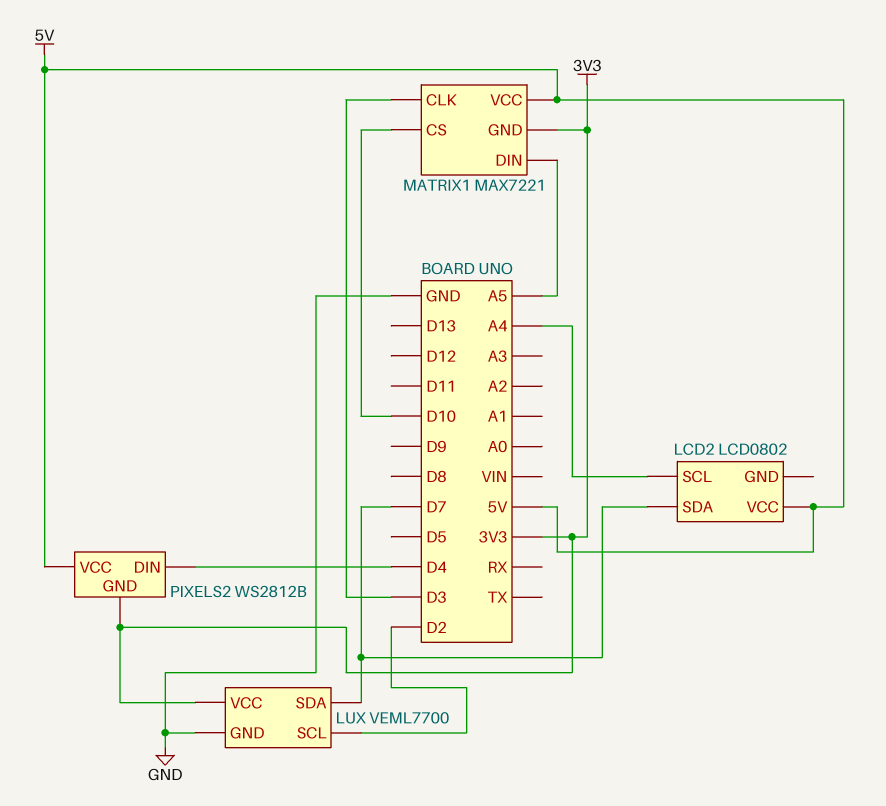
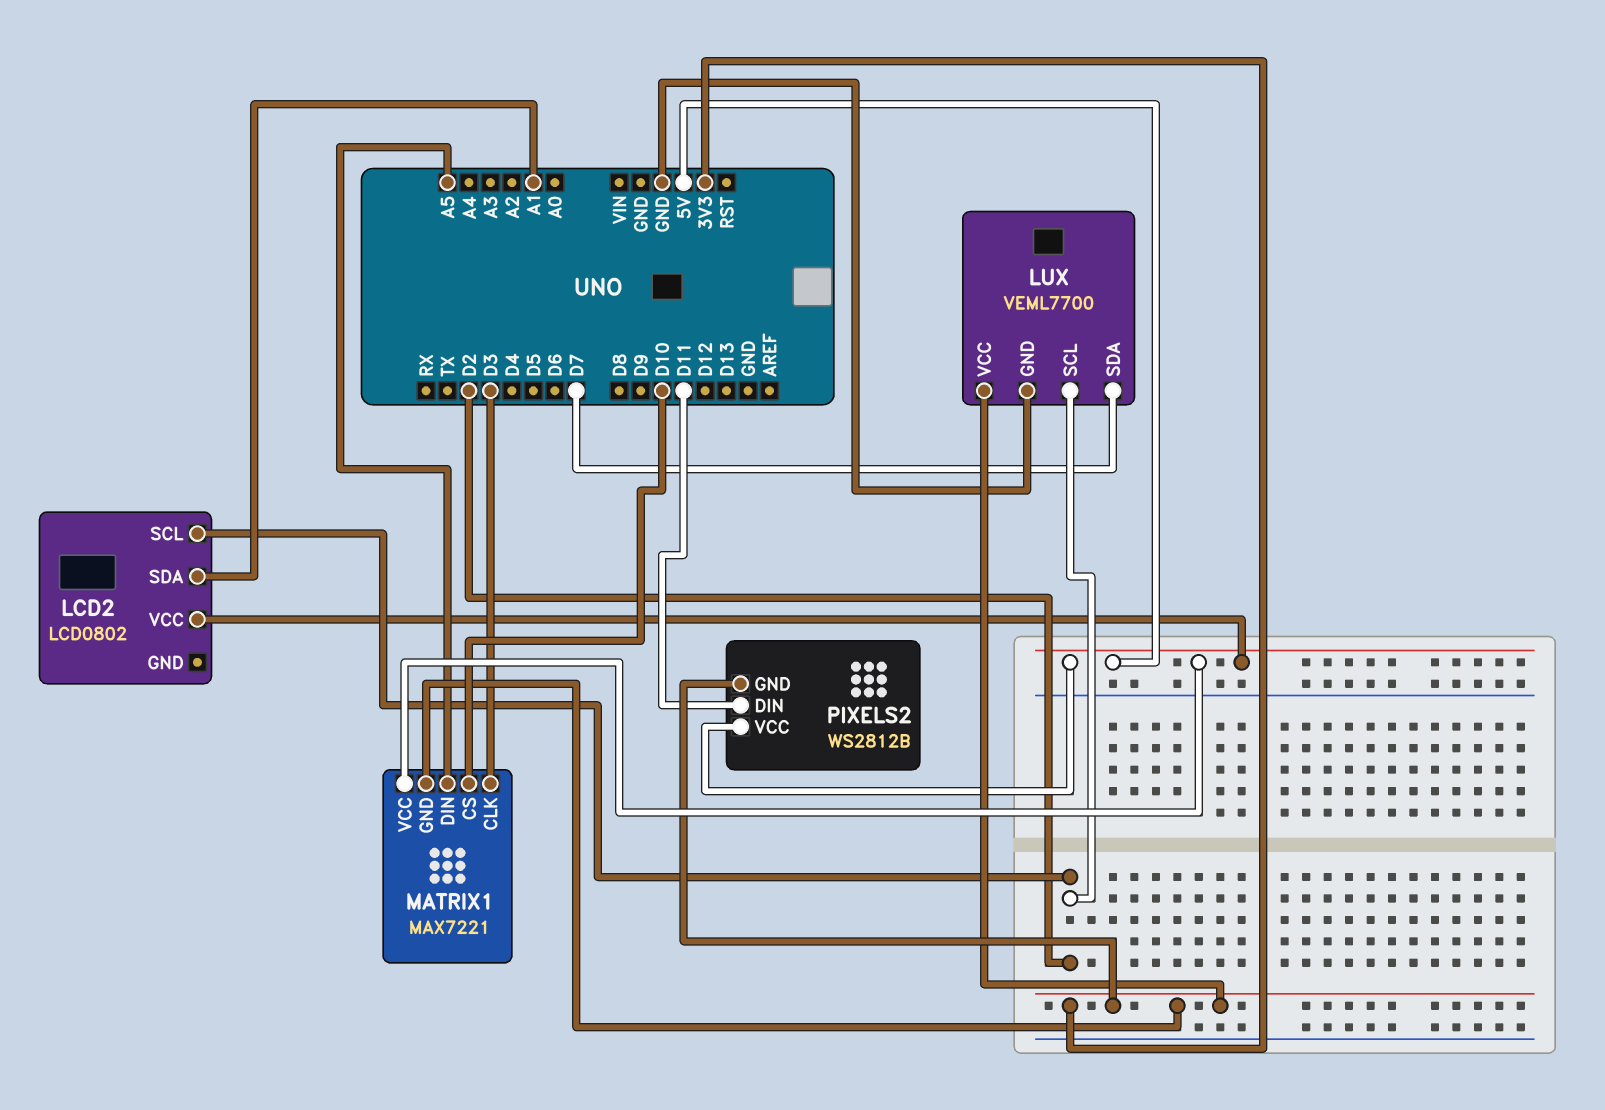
LCD2 pin SCL: A4 -> D2
LCD2 pin SDA: D7 -> A1
PIXELS2 pin DIN: D4 -> D11

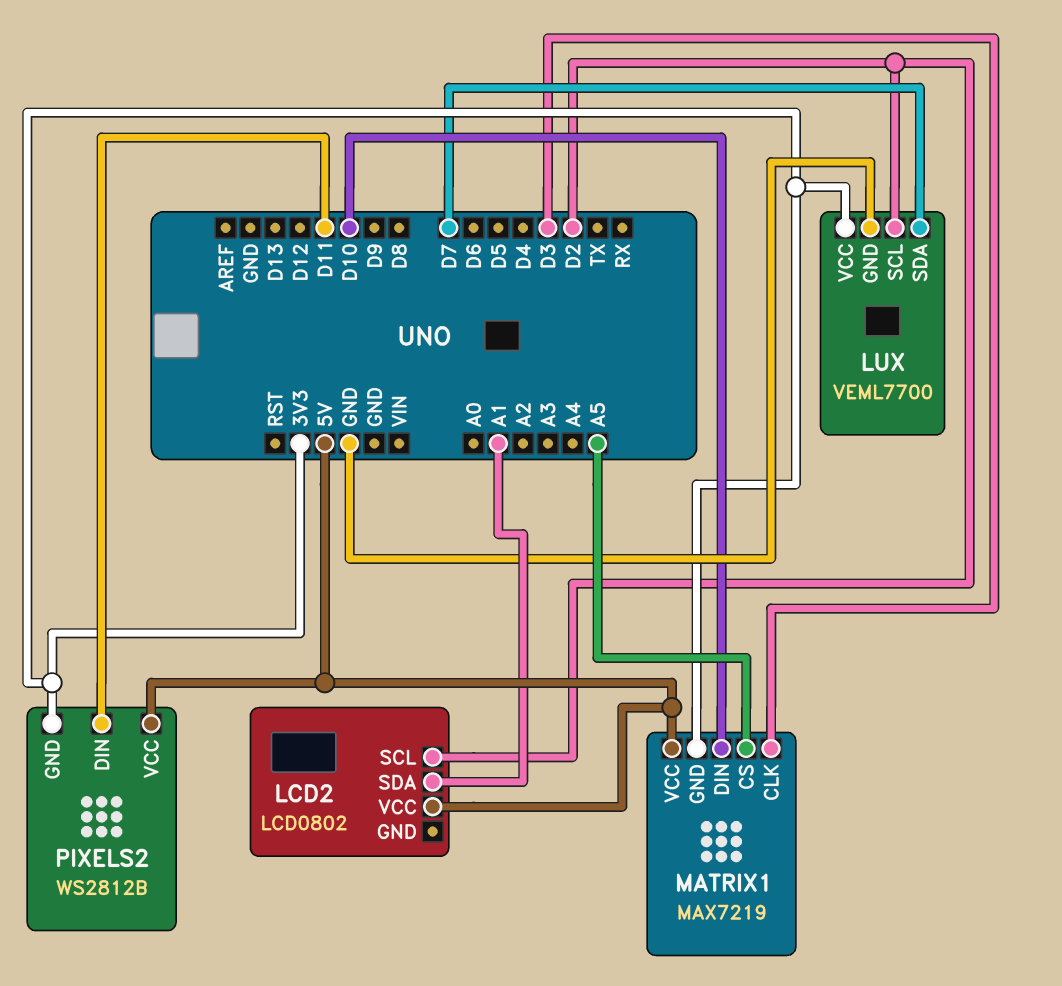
MATRIX1: MAX7221 -> MAX7219
MATRIX1 pin CS: D10 -> A5
MATRIX1 pin DIN: A5 -> D10

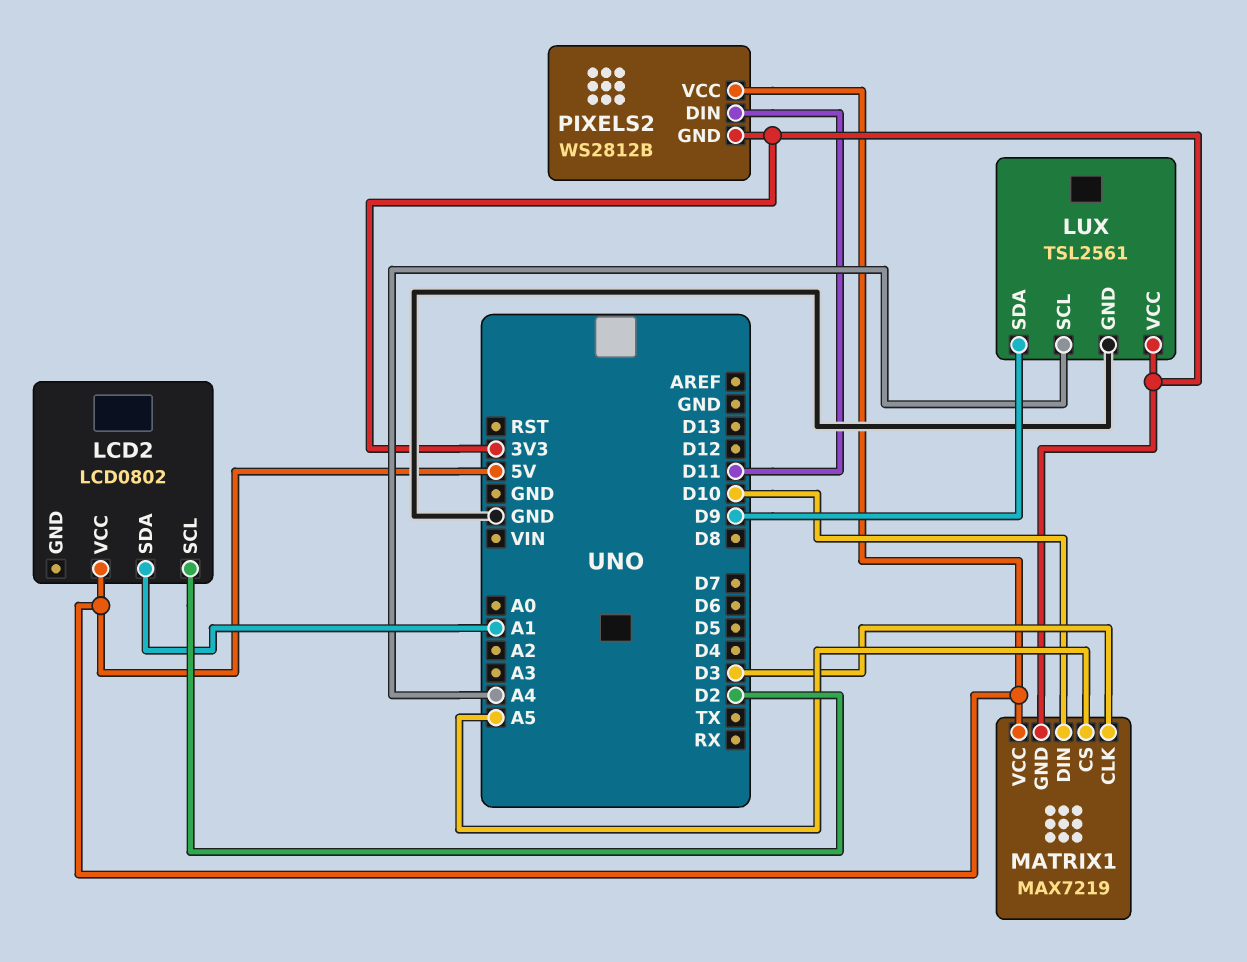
LUX: VEML7700 -> TSL2561
LUX pin SCL: D2 -> A4
LUX pin SDA: D7 -> D9

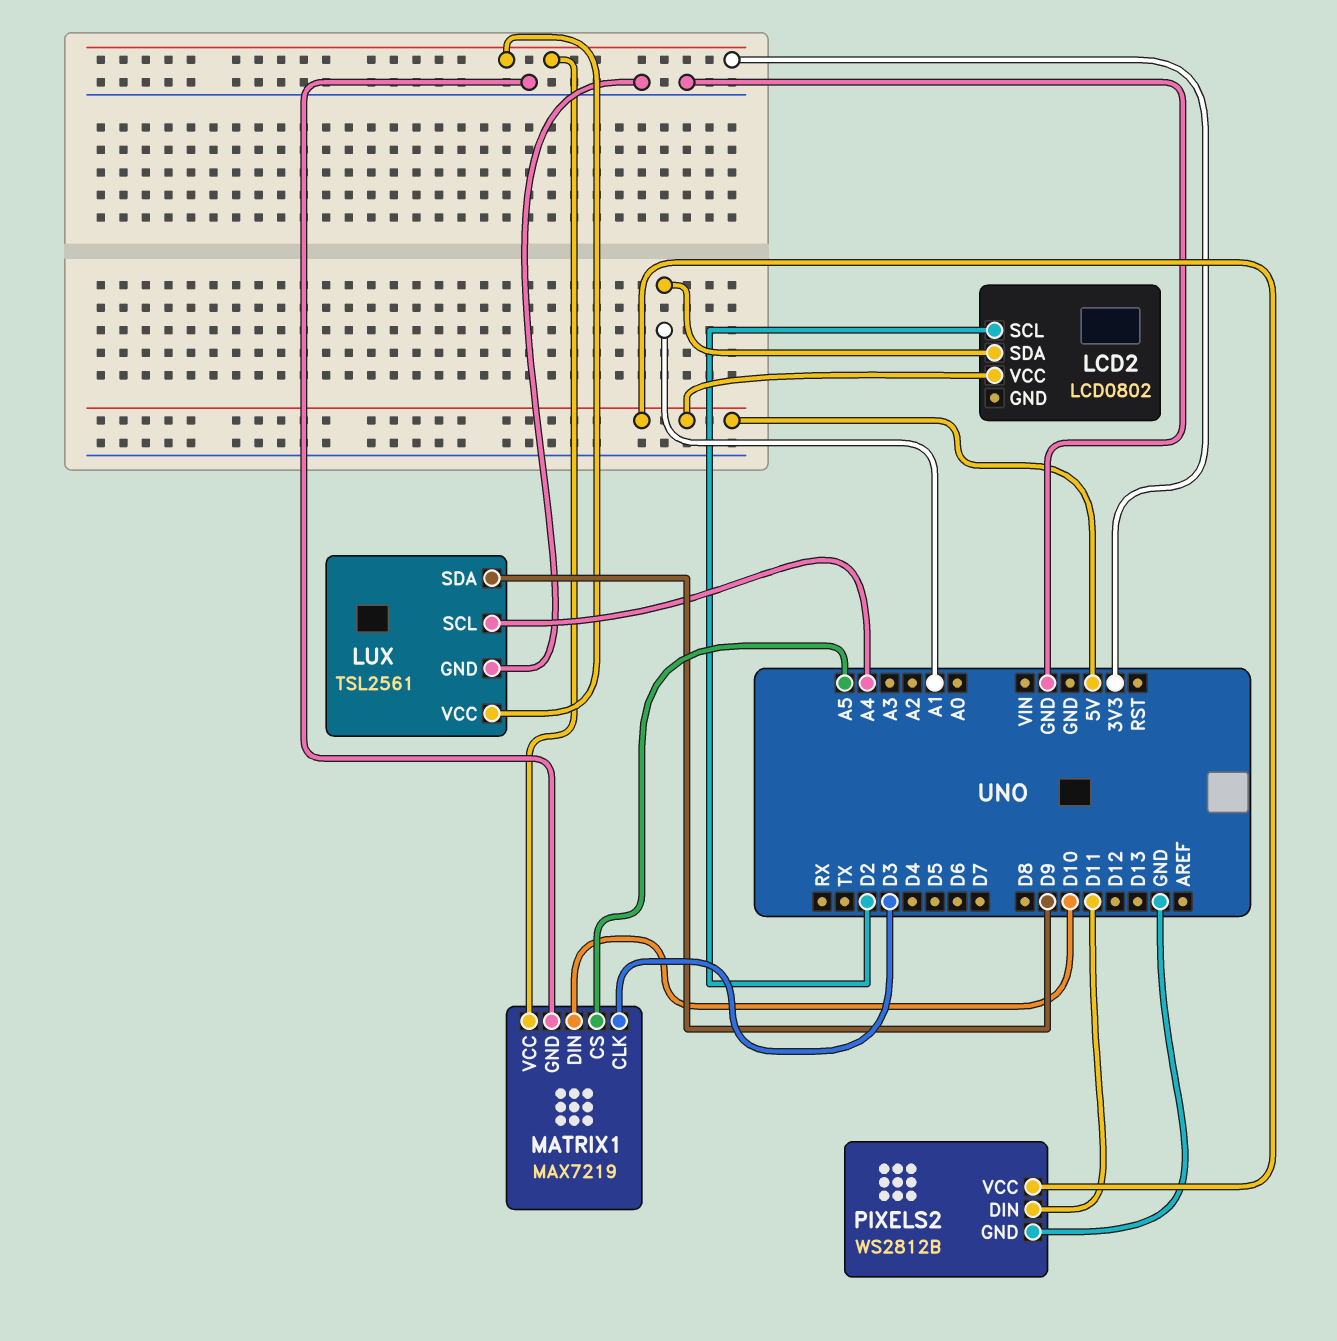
MATRIX1 pin GND: 3V3 -> GND
MATRIX1 pin VCC: 5V -> 3V3
PIXELS2 pin GND: 3V3 -> GND

